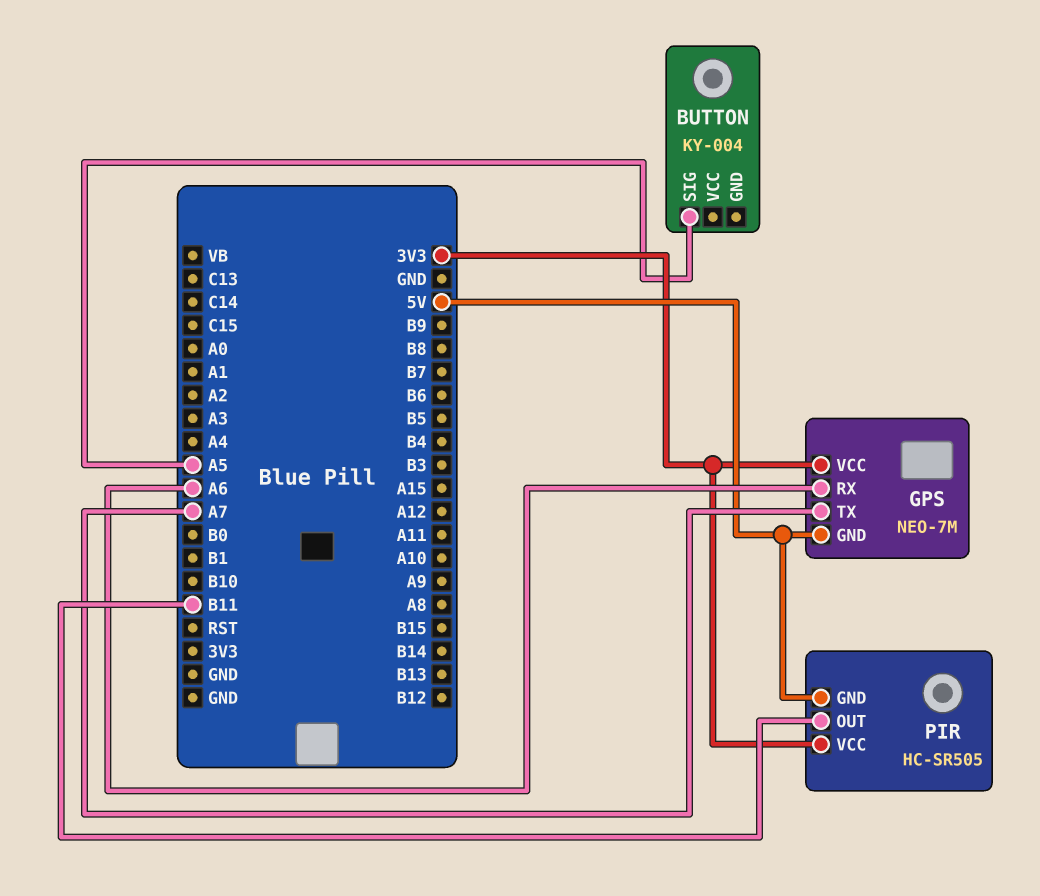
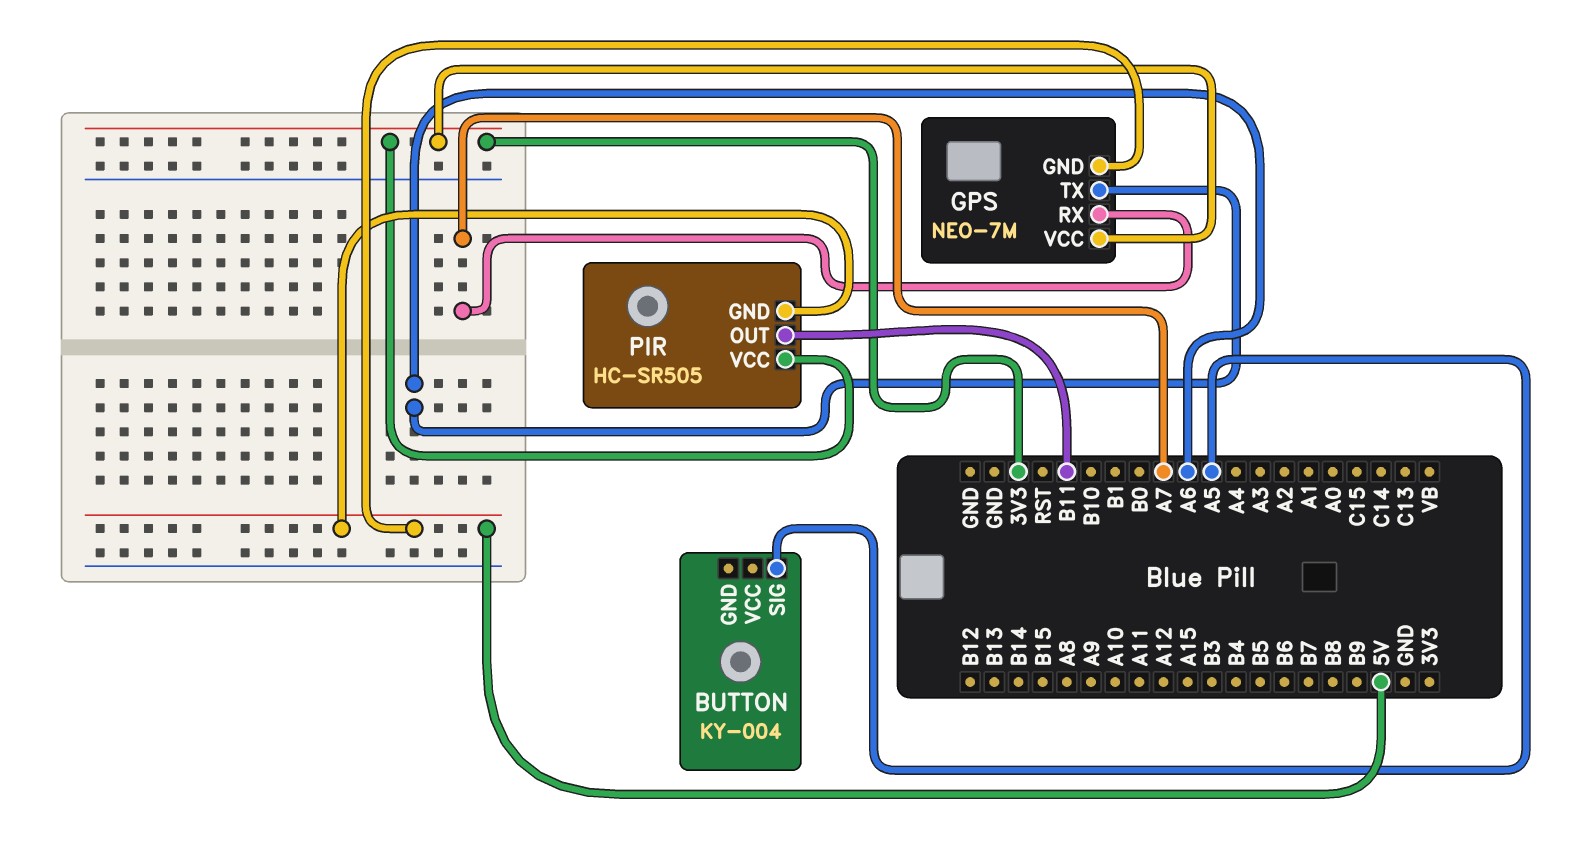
GPS pin RX: A6 -> A7
GPS pin TX: A7 -> A6

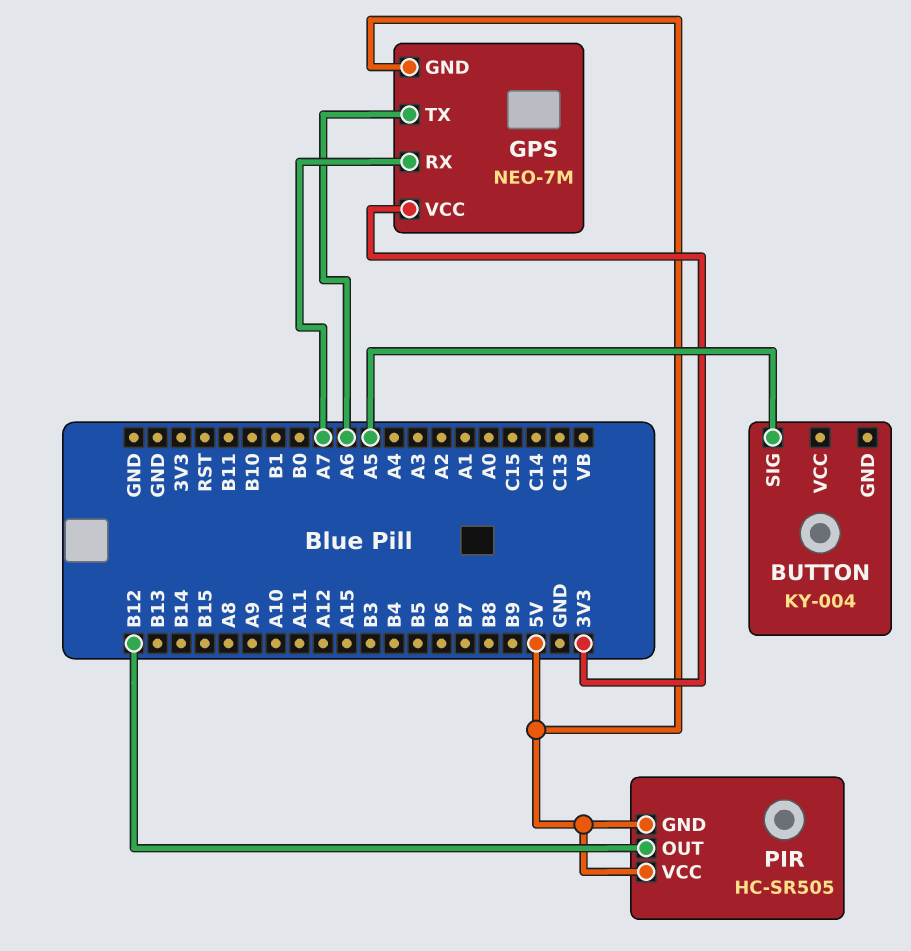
PIR pin OUT: B11 -> B12
PIR pin VCC: 3V3 -> 5V

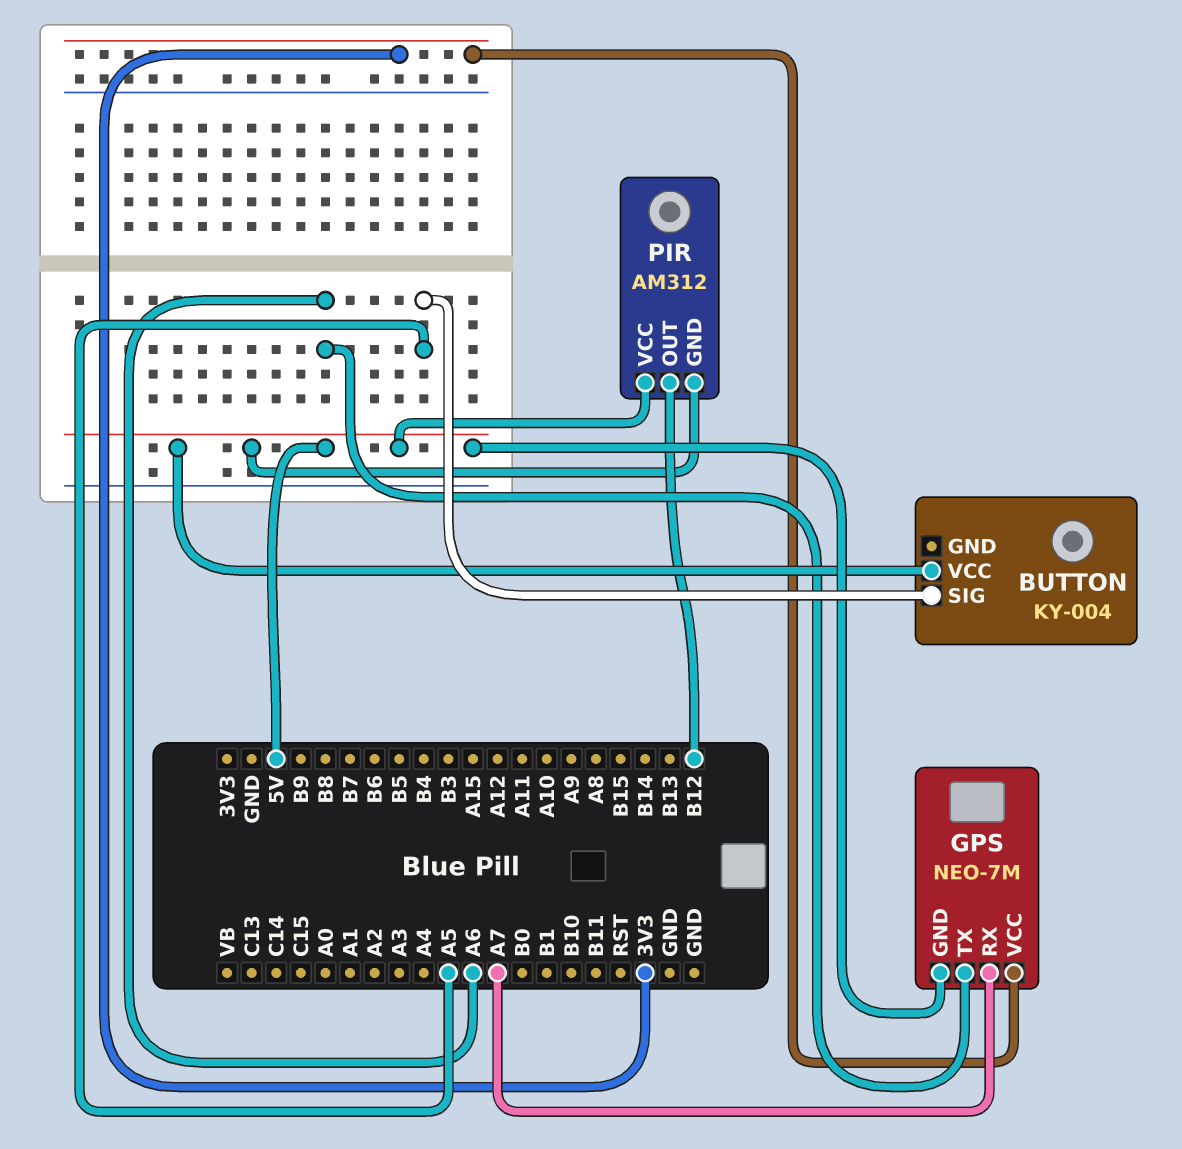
BUTTON pin VCC: none -> 5V
PIR: HC-SR505 -> AM312

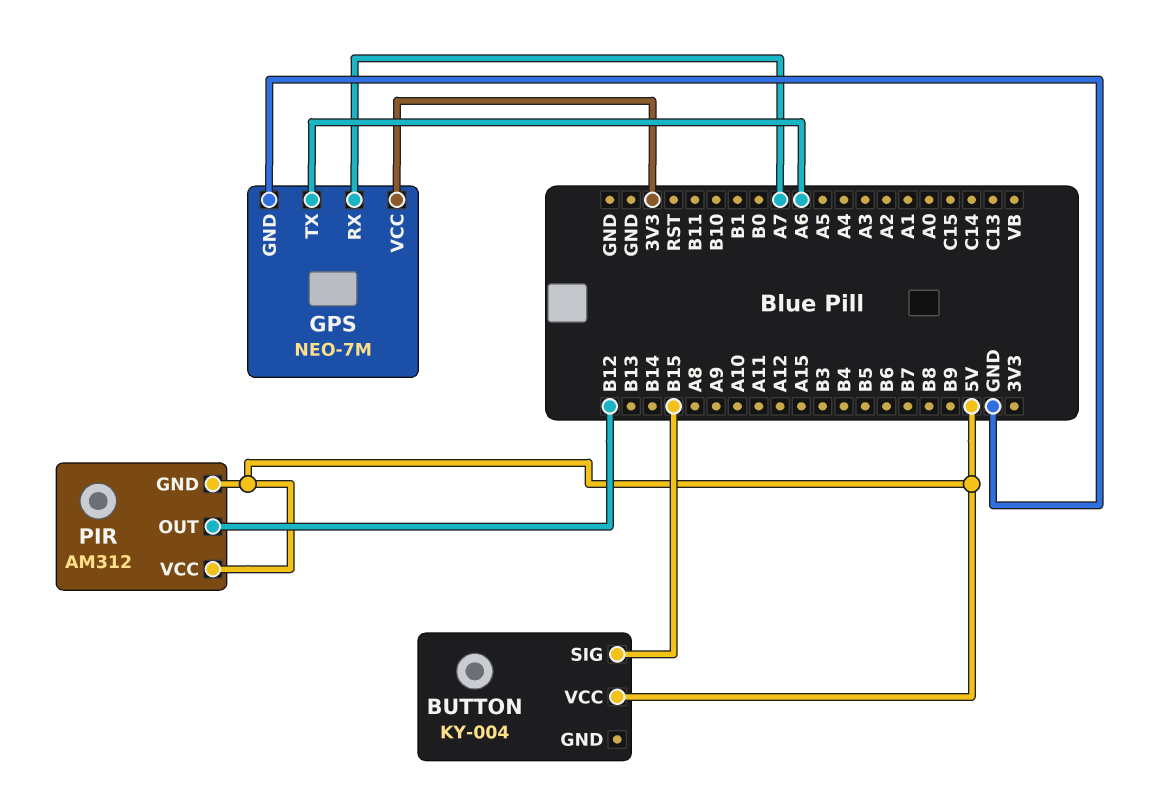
BUTTON pin SIG: A5 -> B15
GPS pin GND: 5V -> GND

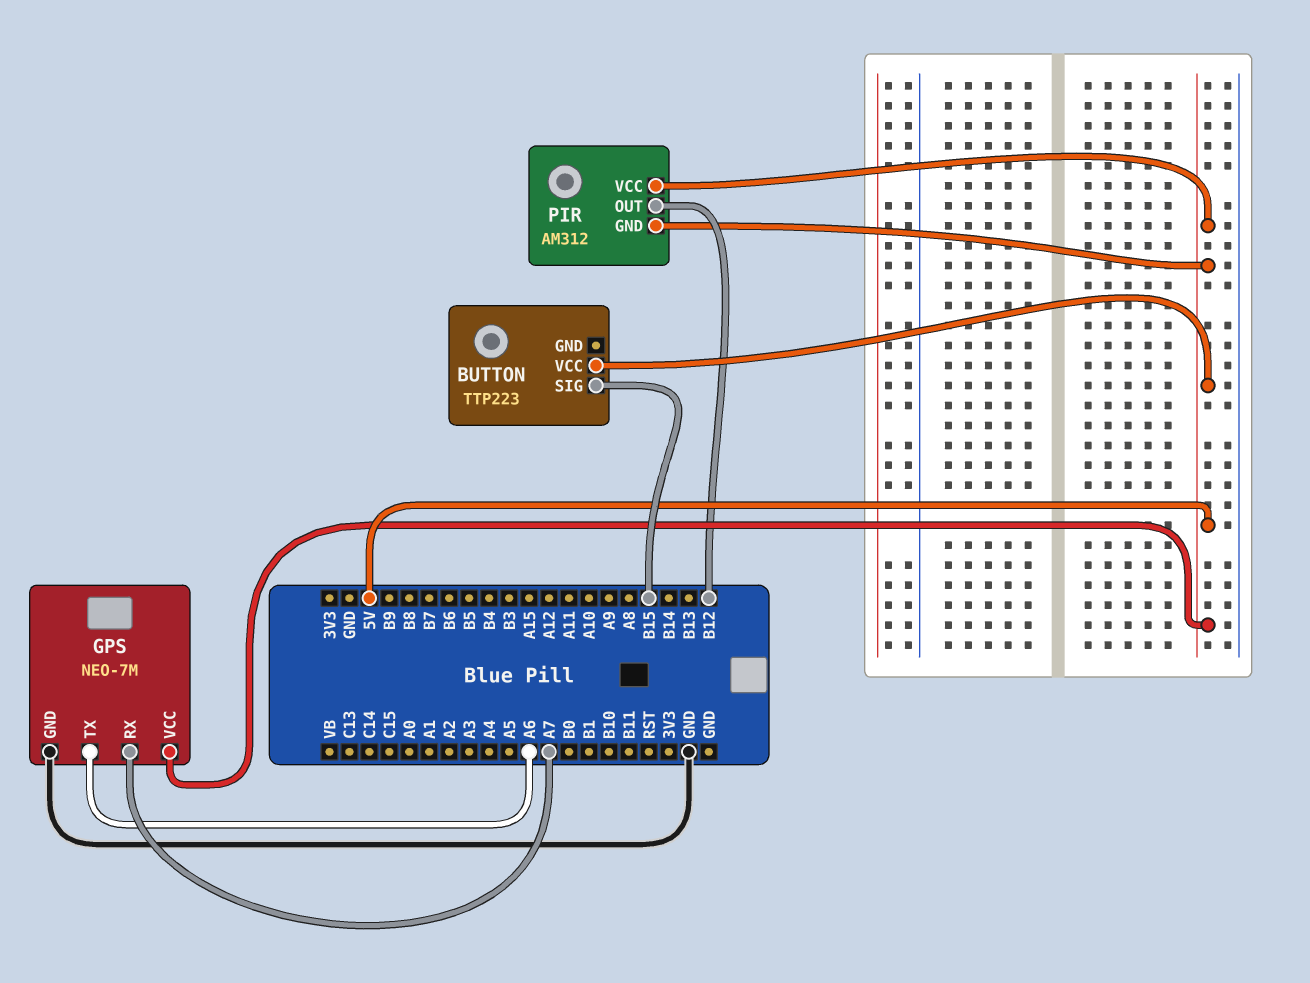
BUTTON: KY-004 -> TTP223
GPS pin VCC: 3V3 -> 5V

